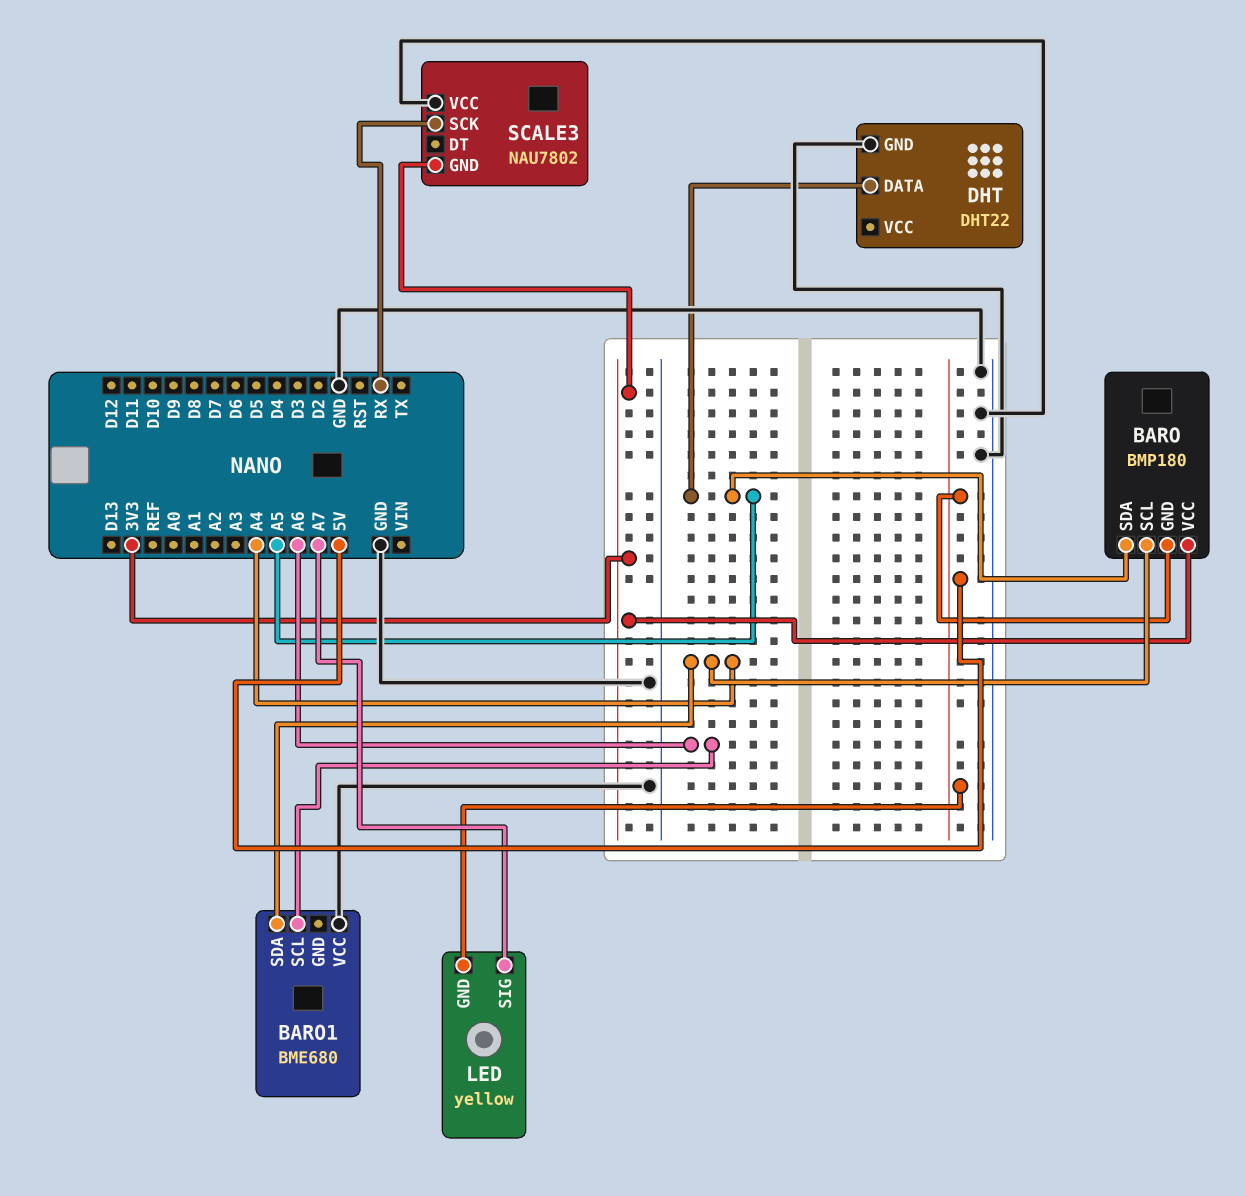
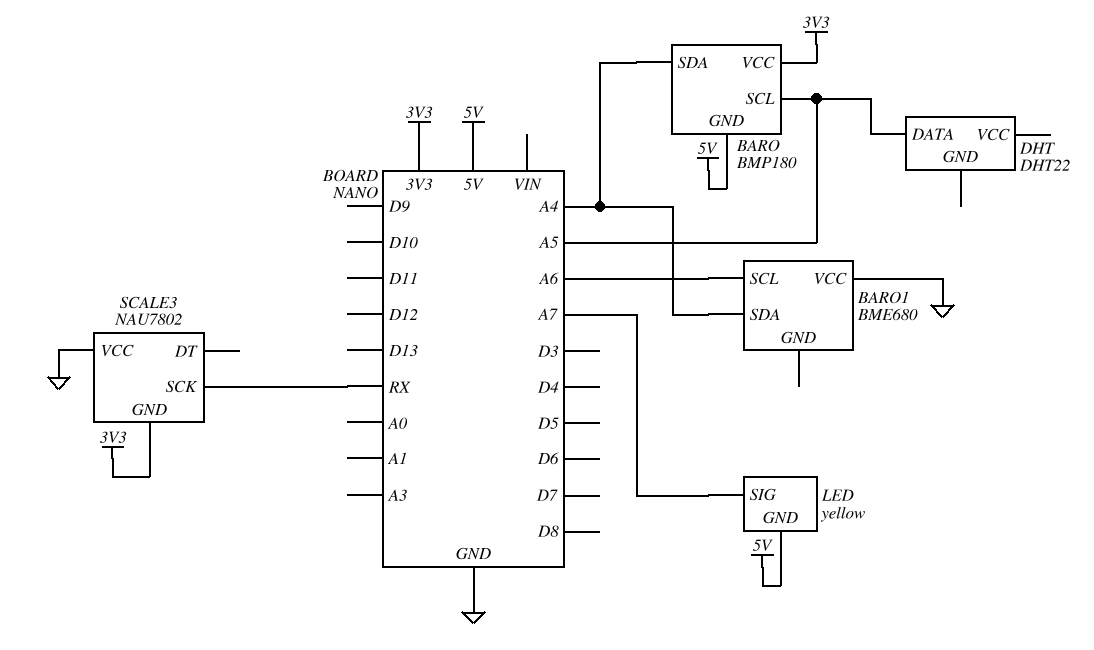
BARO pin SCL: A4 -> A5
BARO pin SDA: A5 -> A4
DHT pin GND: GND -> none

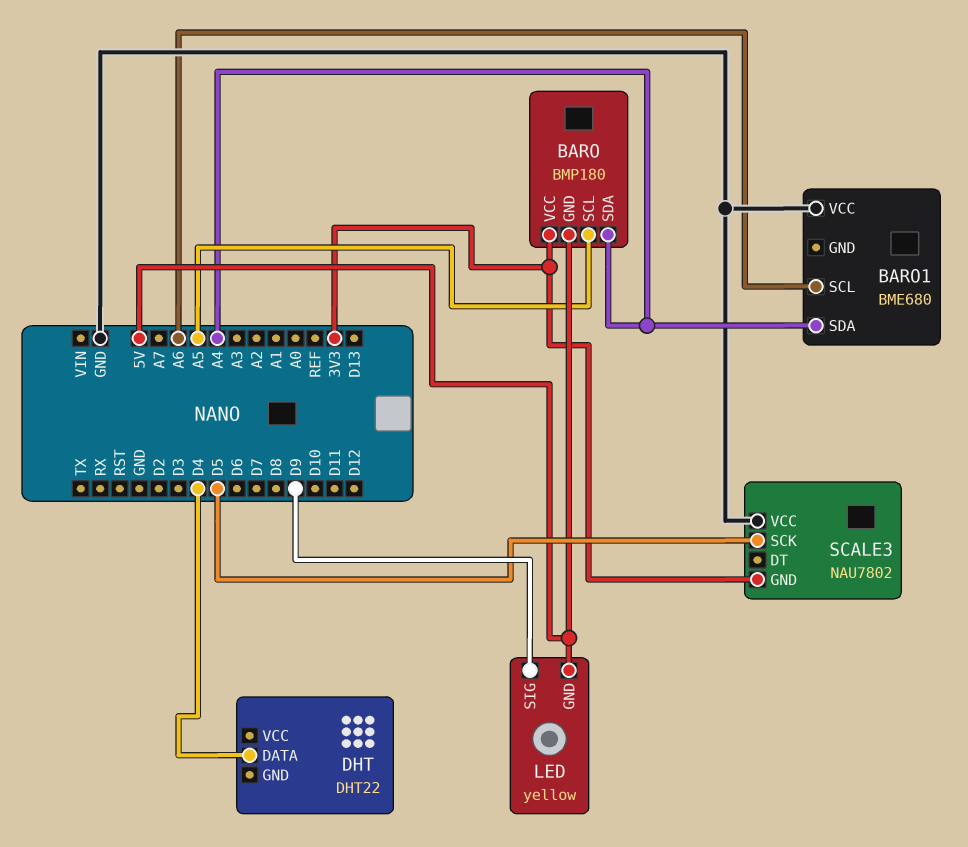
DHT pin DATA: A5 -> D4
LED pin SIG: A7 -> D9
SCALE3 pin SCK: RX -> D5

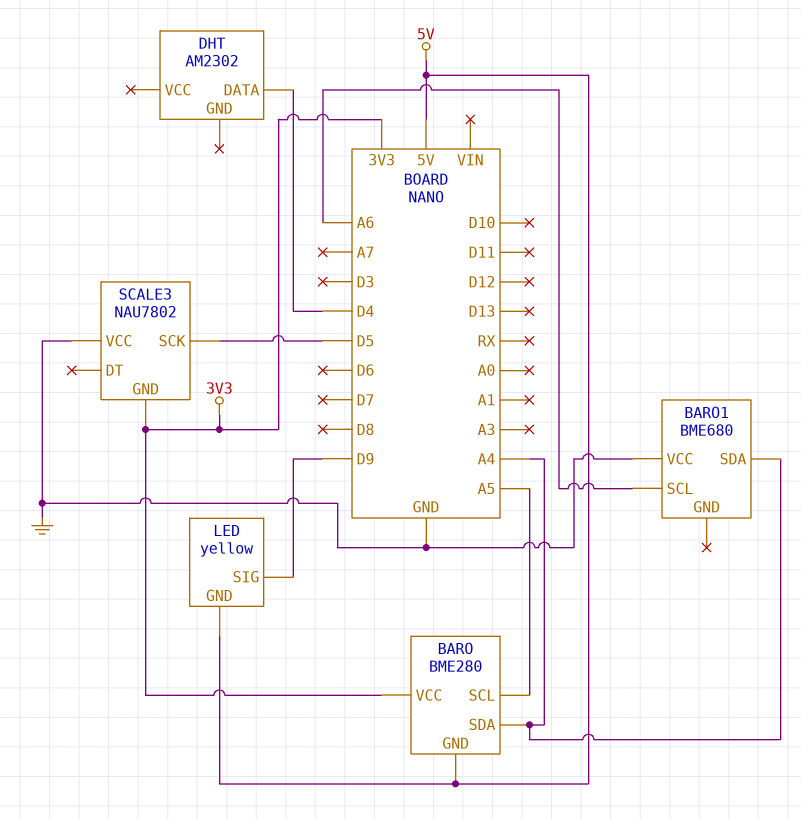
BARO: BMP180 -> BME280
DHT: DHT22 -> AM2302

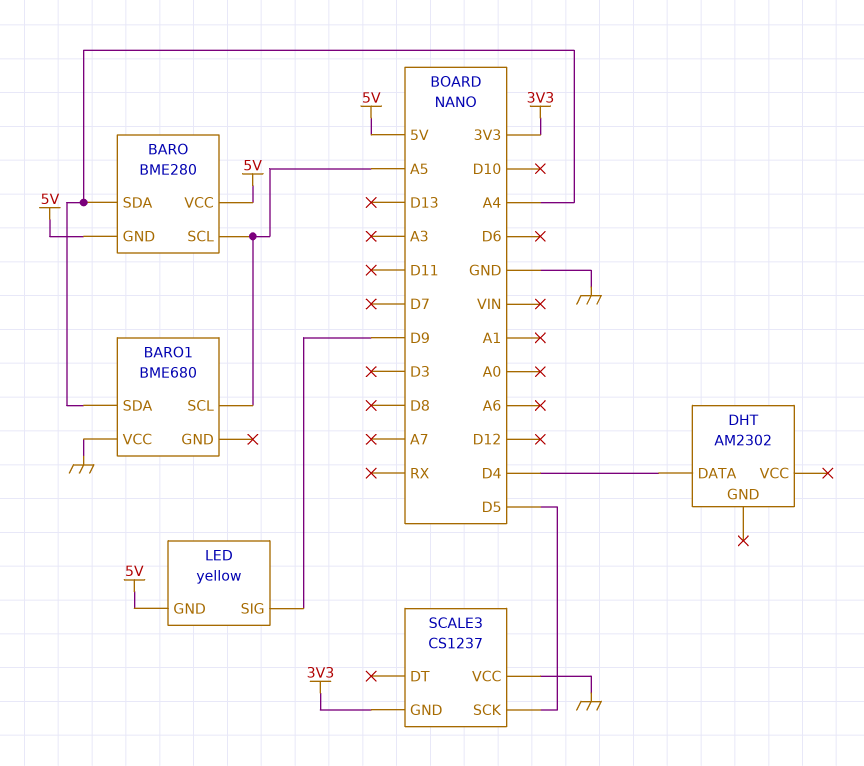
BARO pin VCC: 3V3 -> 5V
BARO1 pin SCL: A6 -> A5
SCALE3: NAU7802 -> CS1237

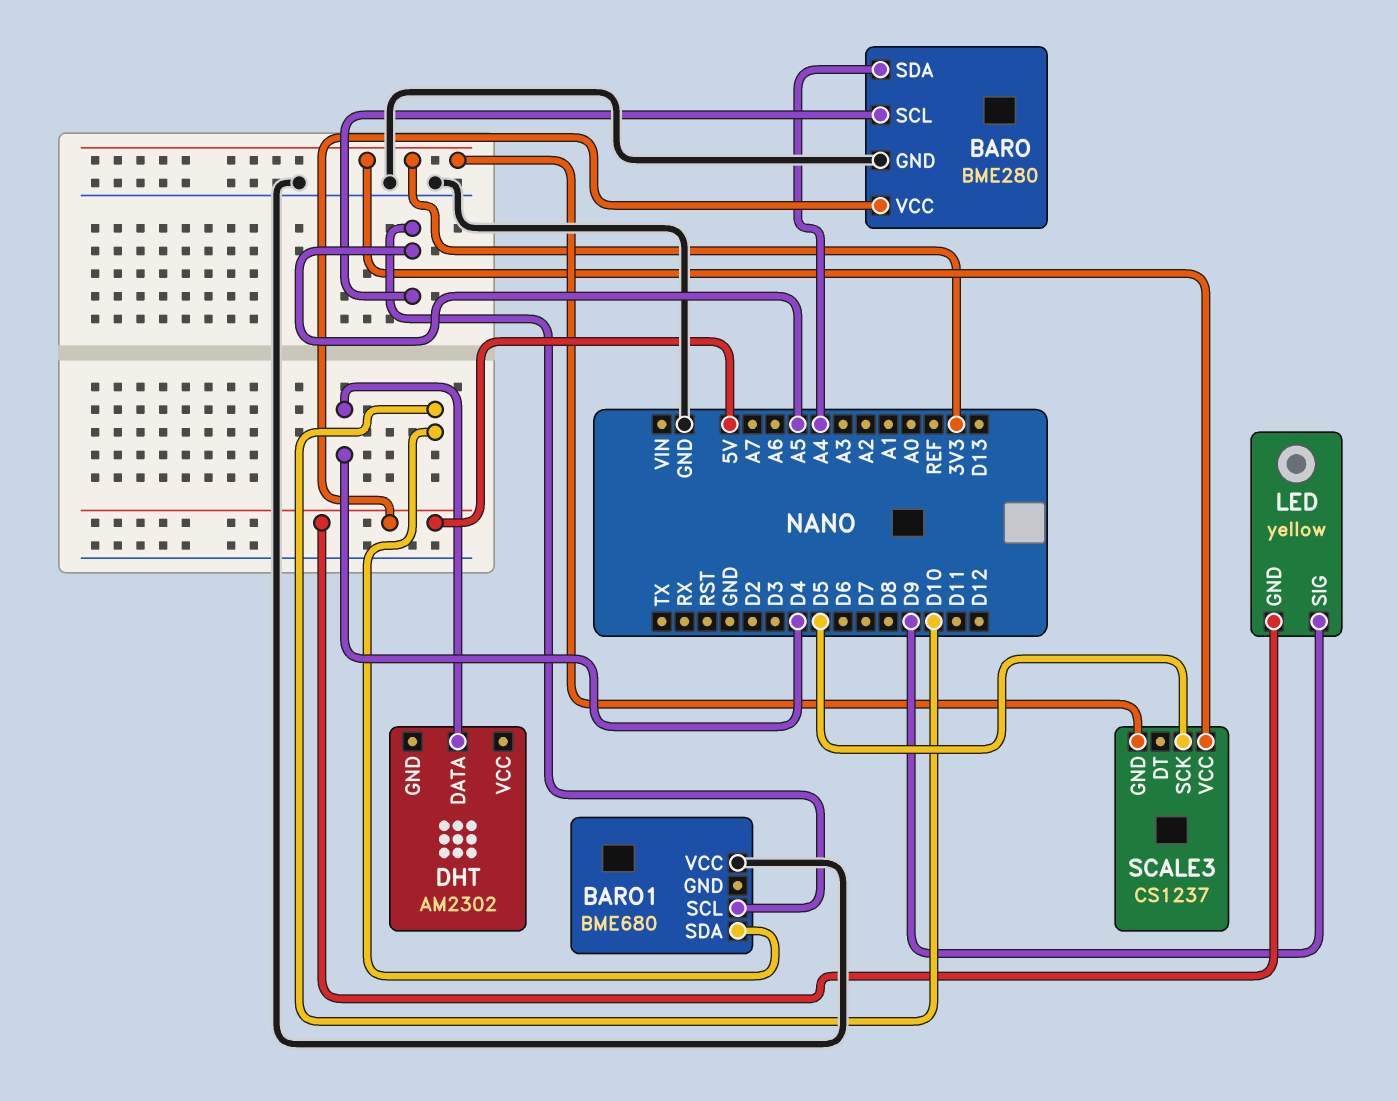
BARO pin GND: 5V -> GND
BARO1 pin SDA: A4 -> D10
SCALE3 pin VCC: GND -> 3V3

